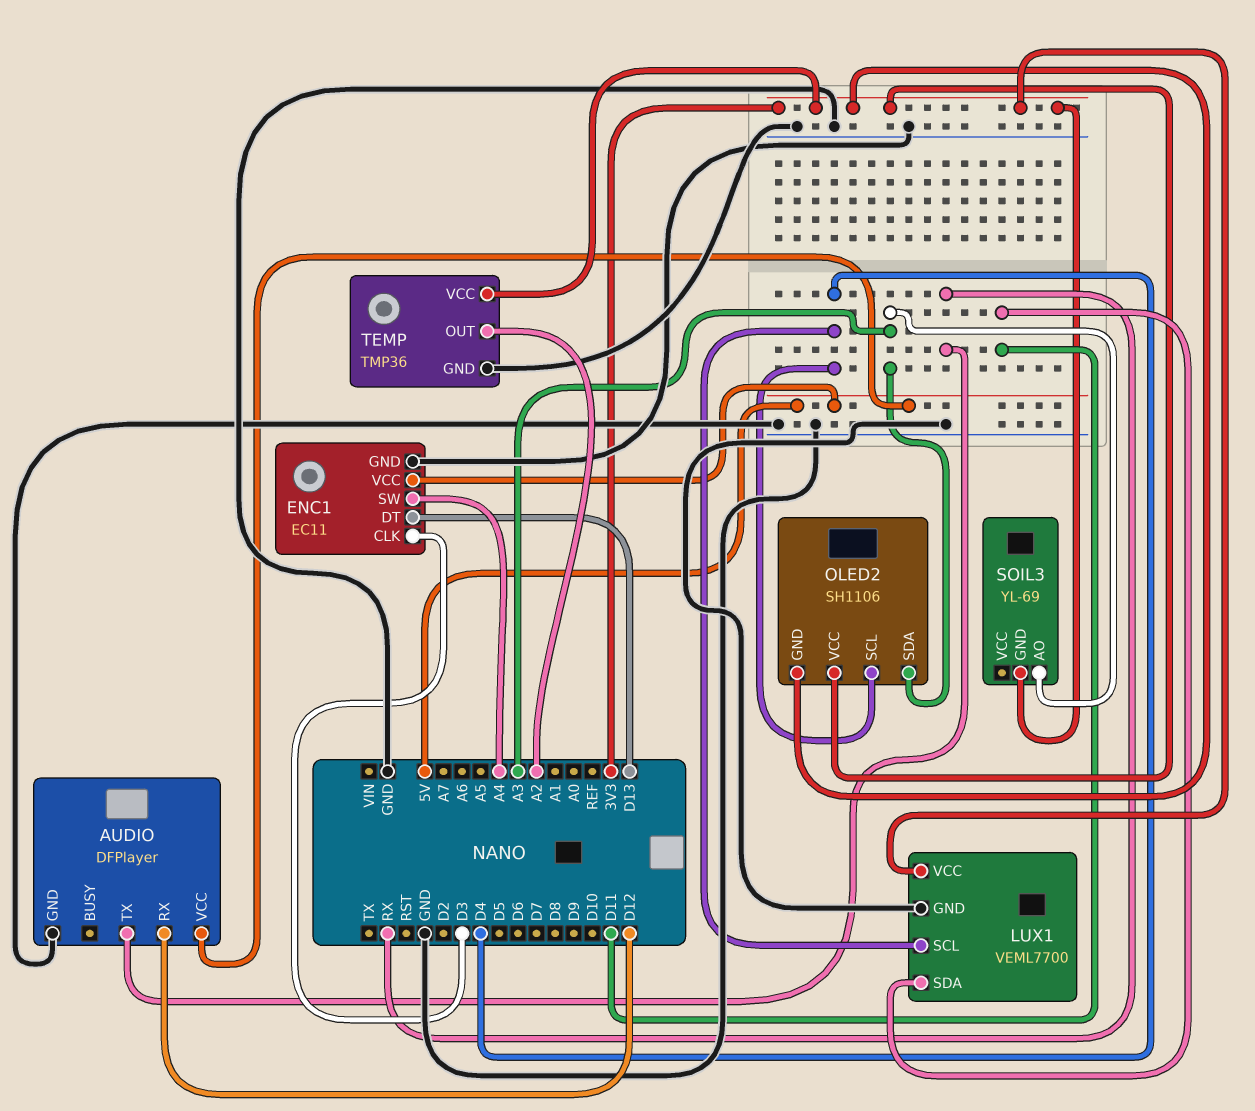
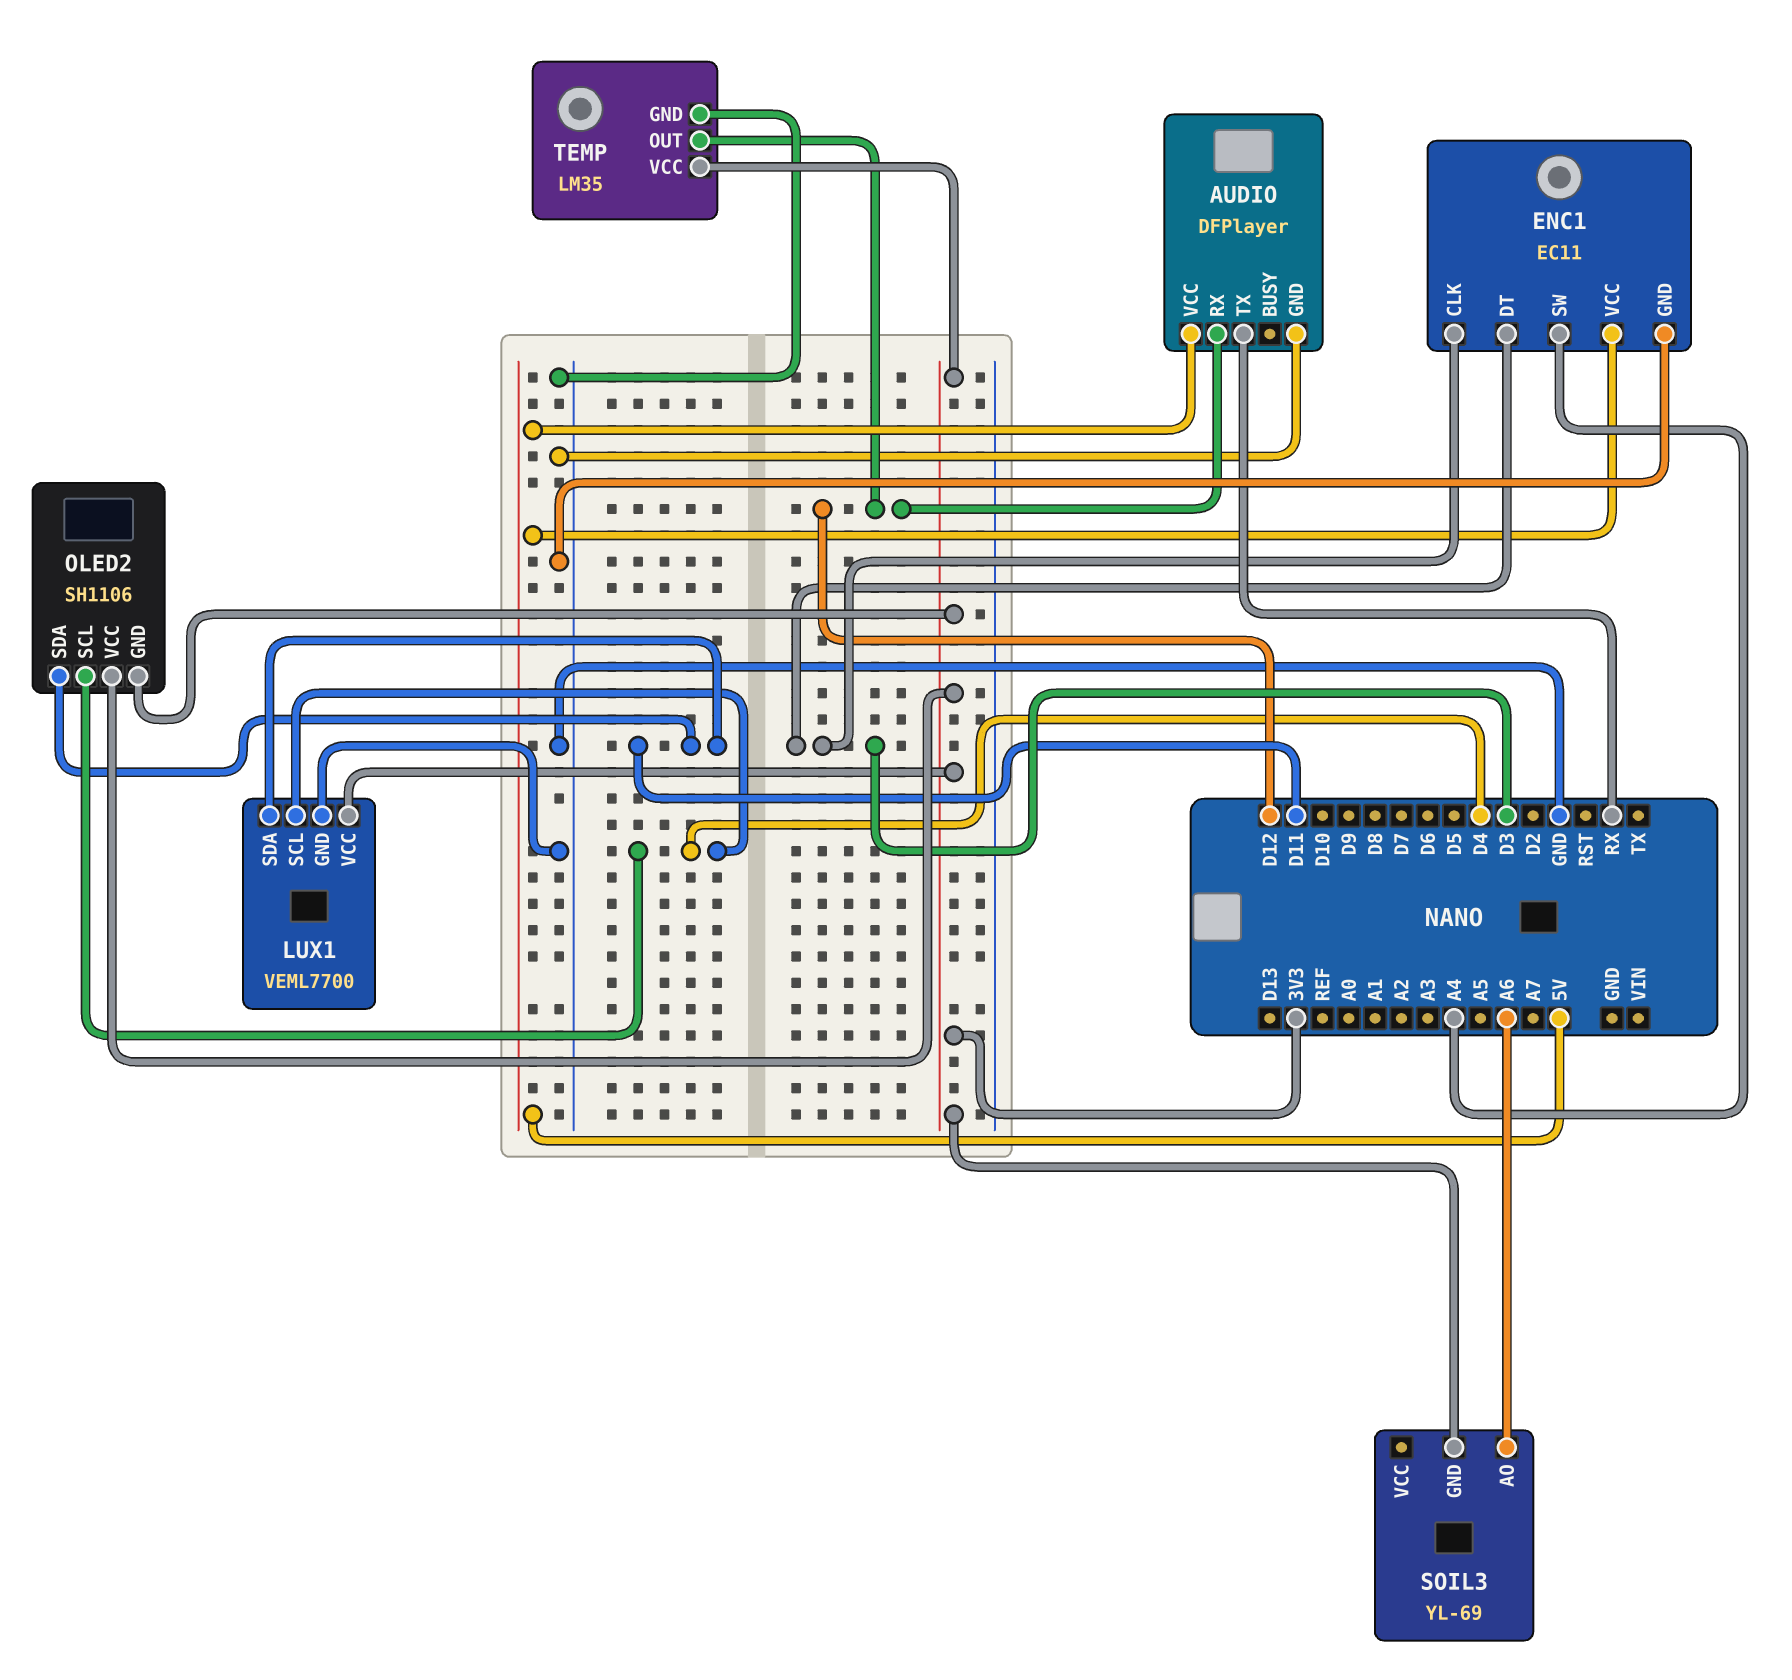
ENC1 pin DT: D13 -> D3
OLED2 pin SDA: A3 -> D11
SOIL3 pin AO: A3 -> A6
TEMP: TMP36 -> LM35
TEMP pin OUT: A2 -> D12

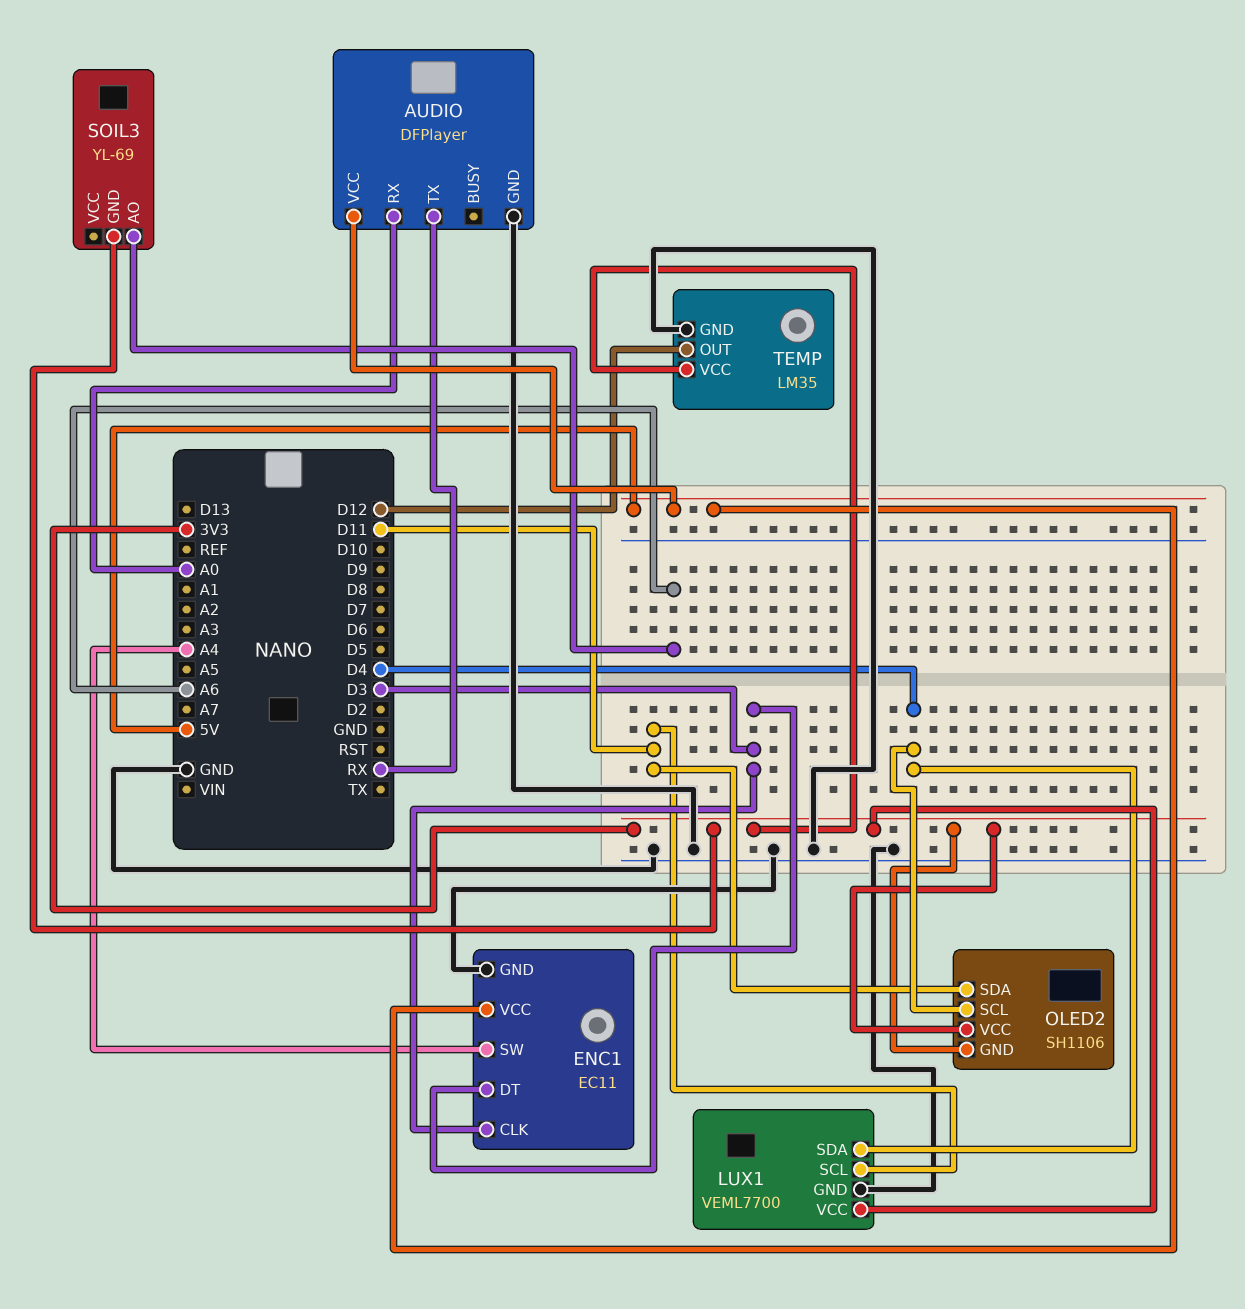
AUDIO pin RX: D12 -> A0
LUX1 pin SCL: D4 -> D11
LUX1 pin SDA: D11 -> D4

